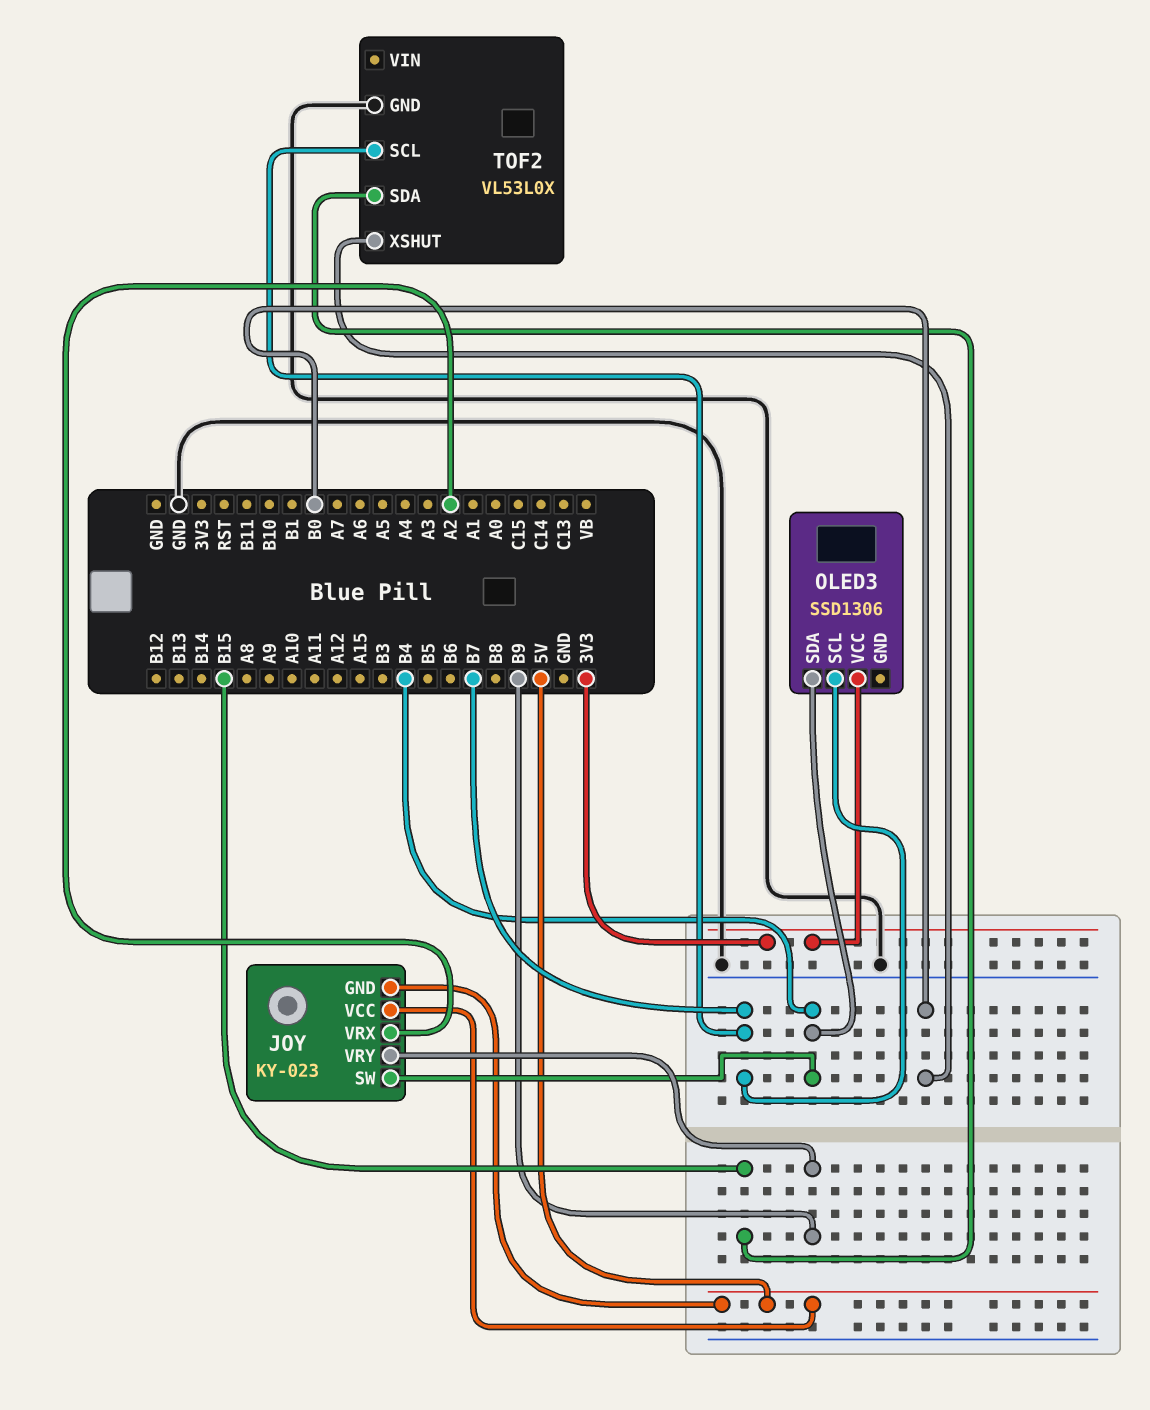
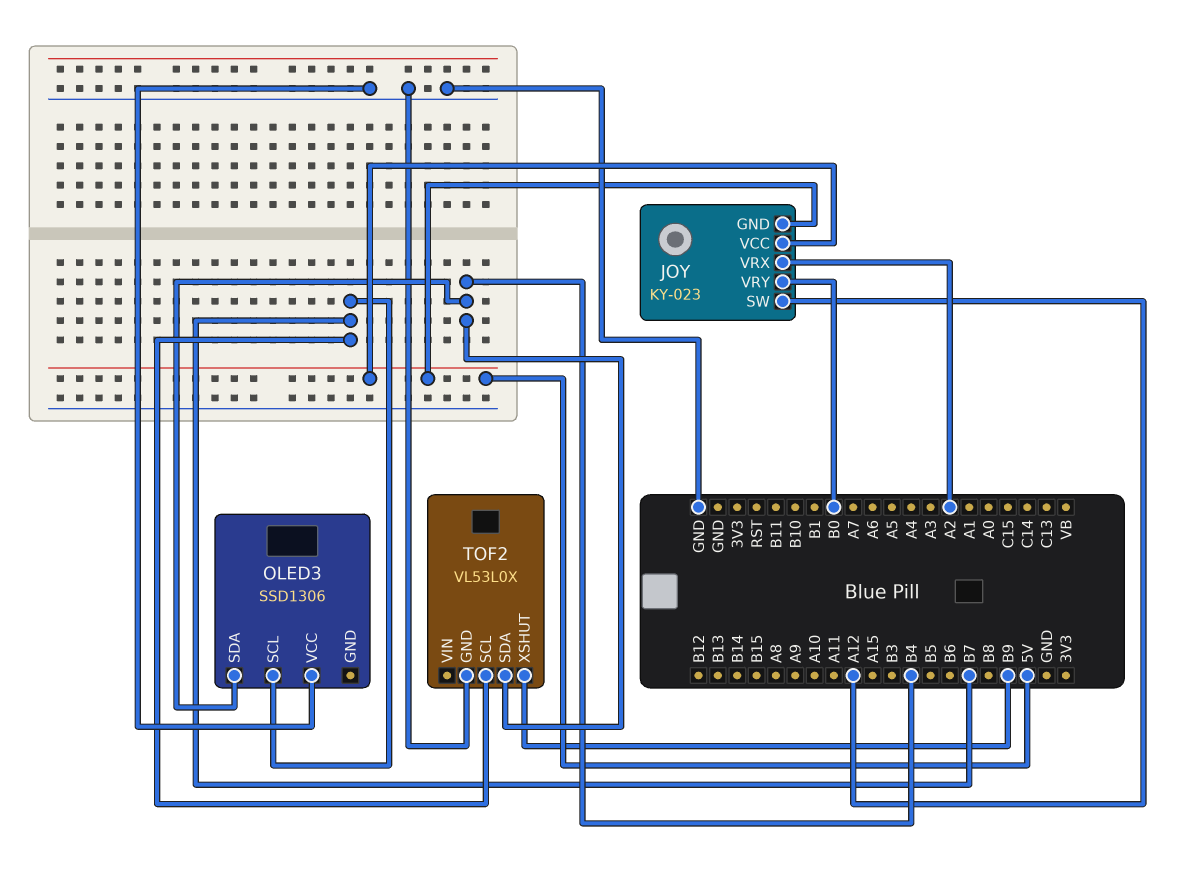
JOY pin SW: B4 -> A12
JOY pin VRY: B9 -> B0
OLED3 pin VCC: 3V3 -> GND
TOF2 pin SDA: B15 -> B4
TOF2 pin XSHUT: B0 -> B9

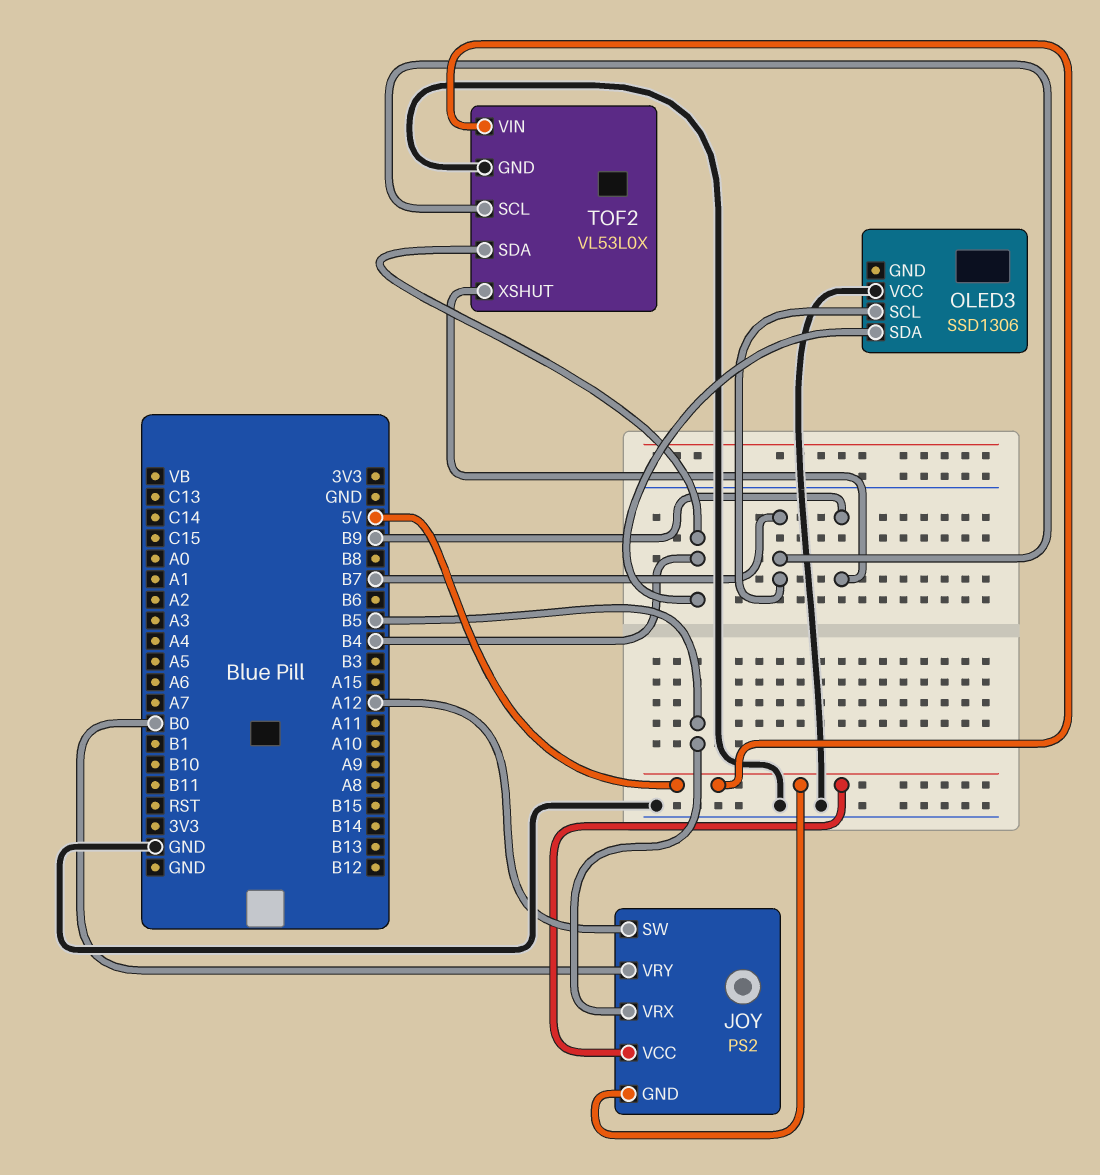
JOY: KY-023 -> PS2
JOY pin VRX: A2 -> B5
TOF2 pin VIN: none -> 5V

